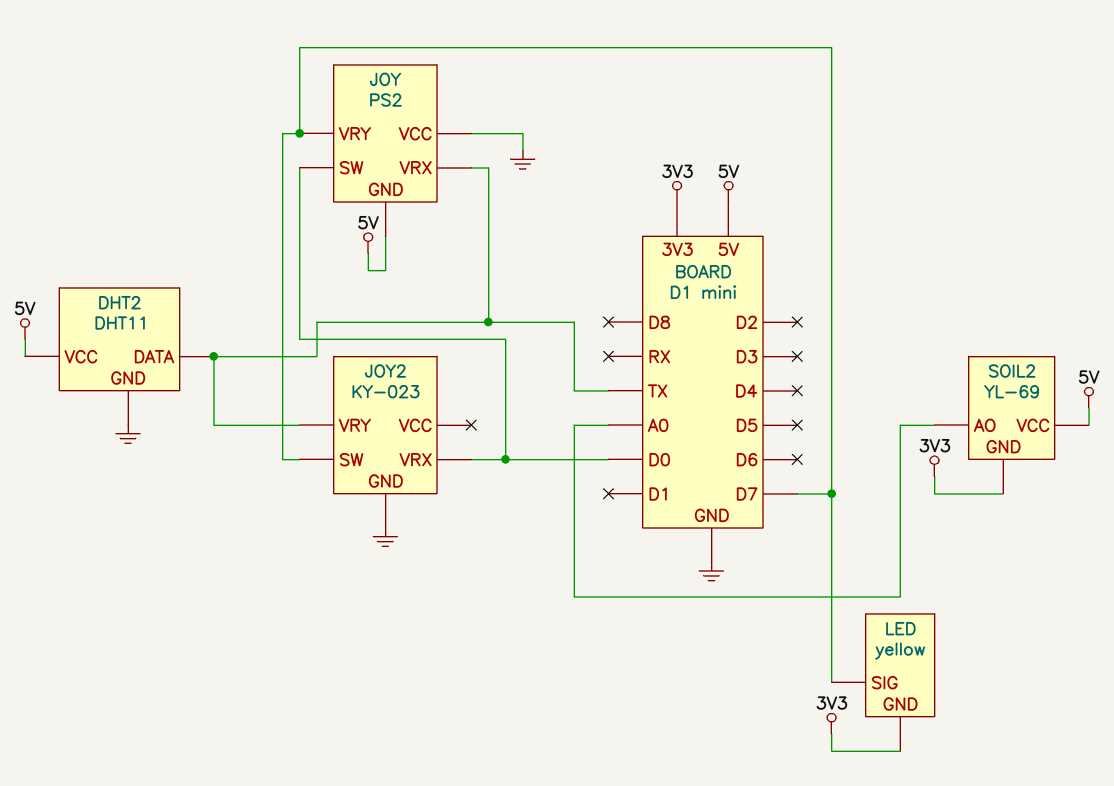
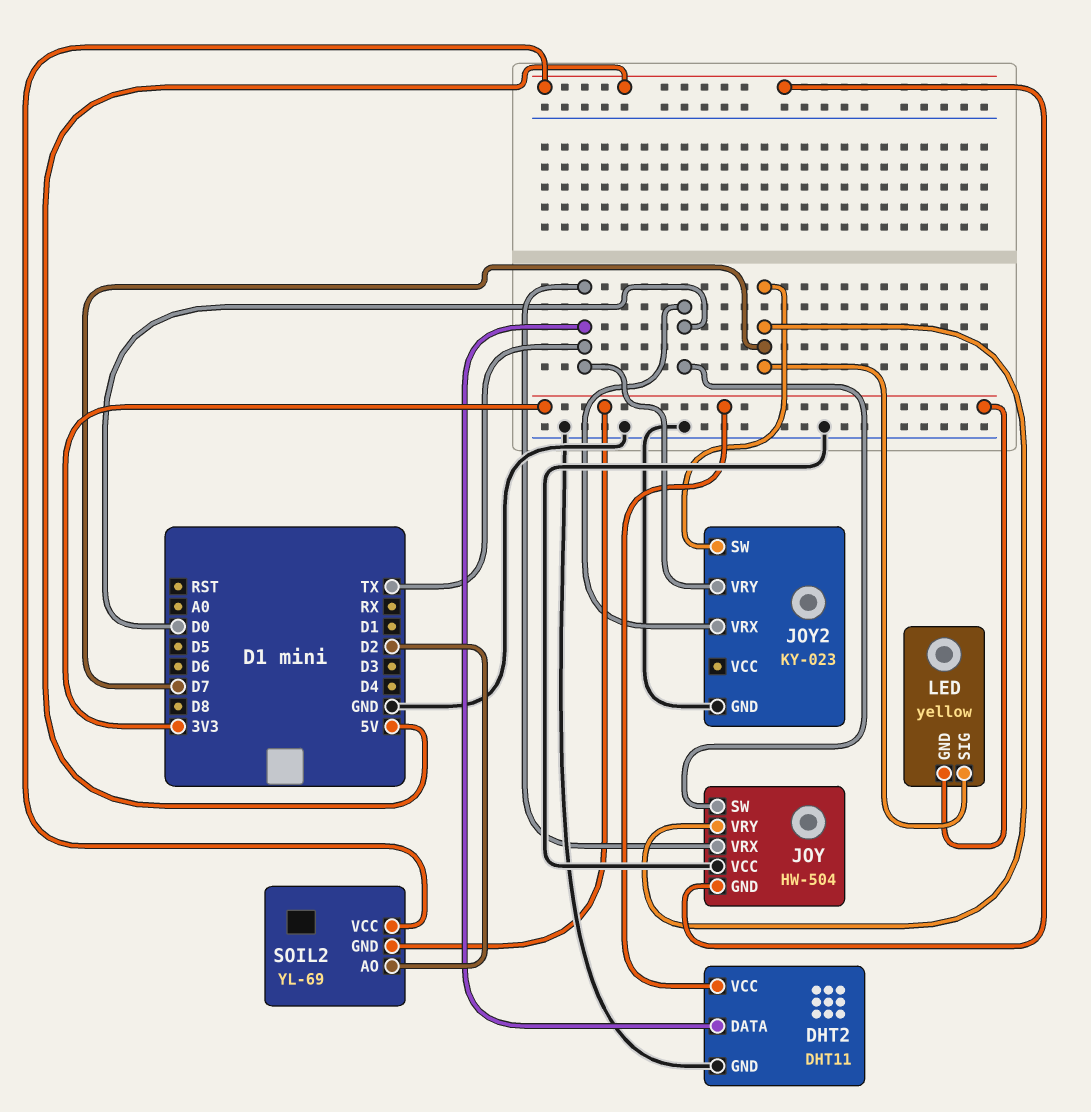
DHT2 pin VCC: 5V -> 3V3
JOY: PS2 -> HW-504
SOIL2 pin AO: A0 -> D2

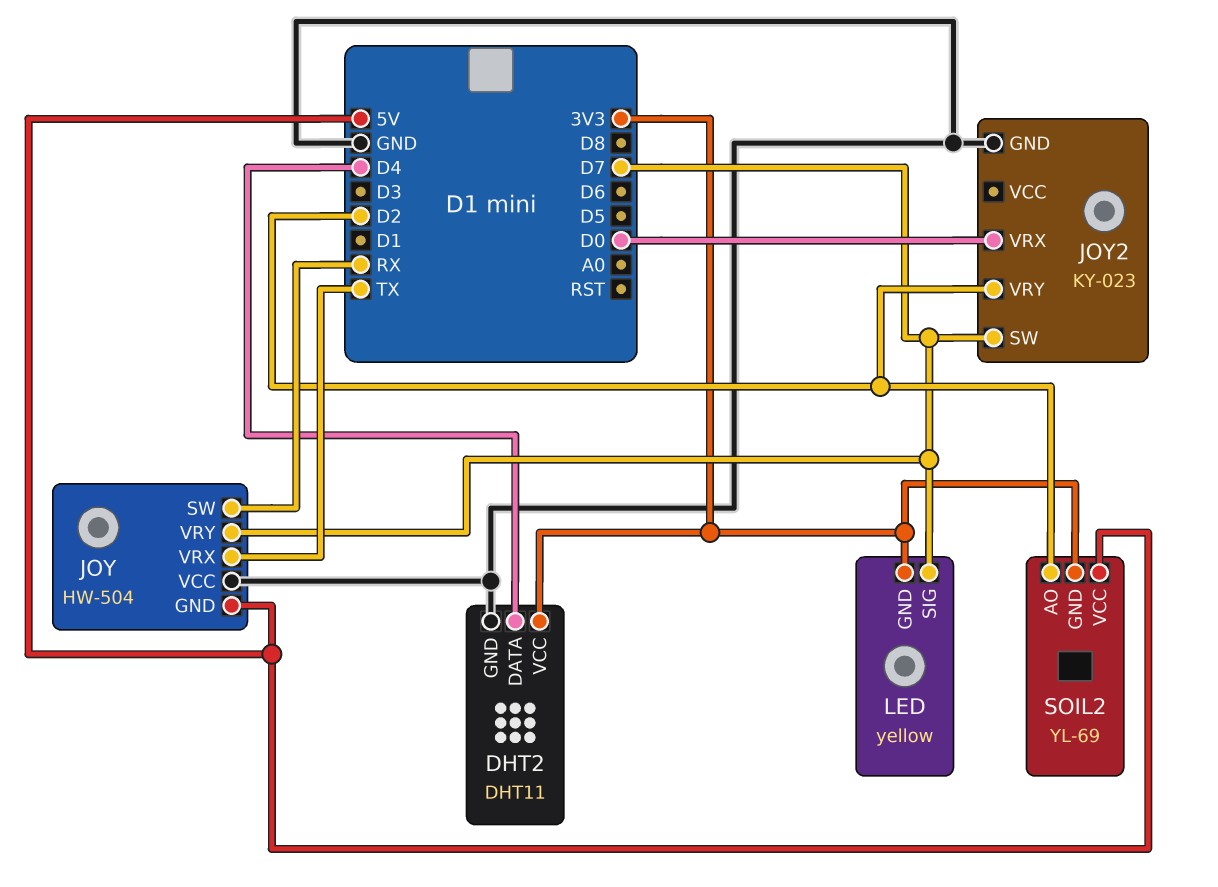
DHT2 pin DATA: TX -> D4
JOY pin SW: D0 -> RX
JOY2 pin VRY: TX -> D2

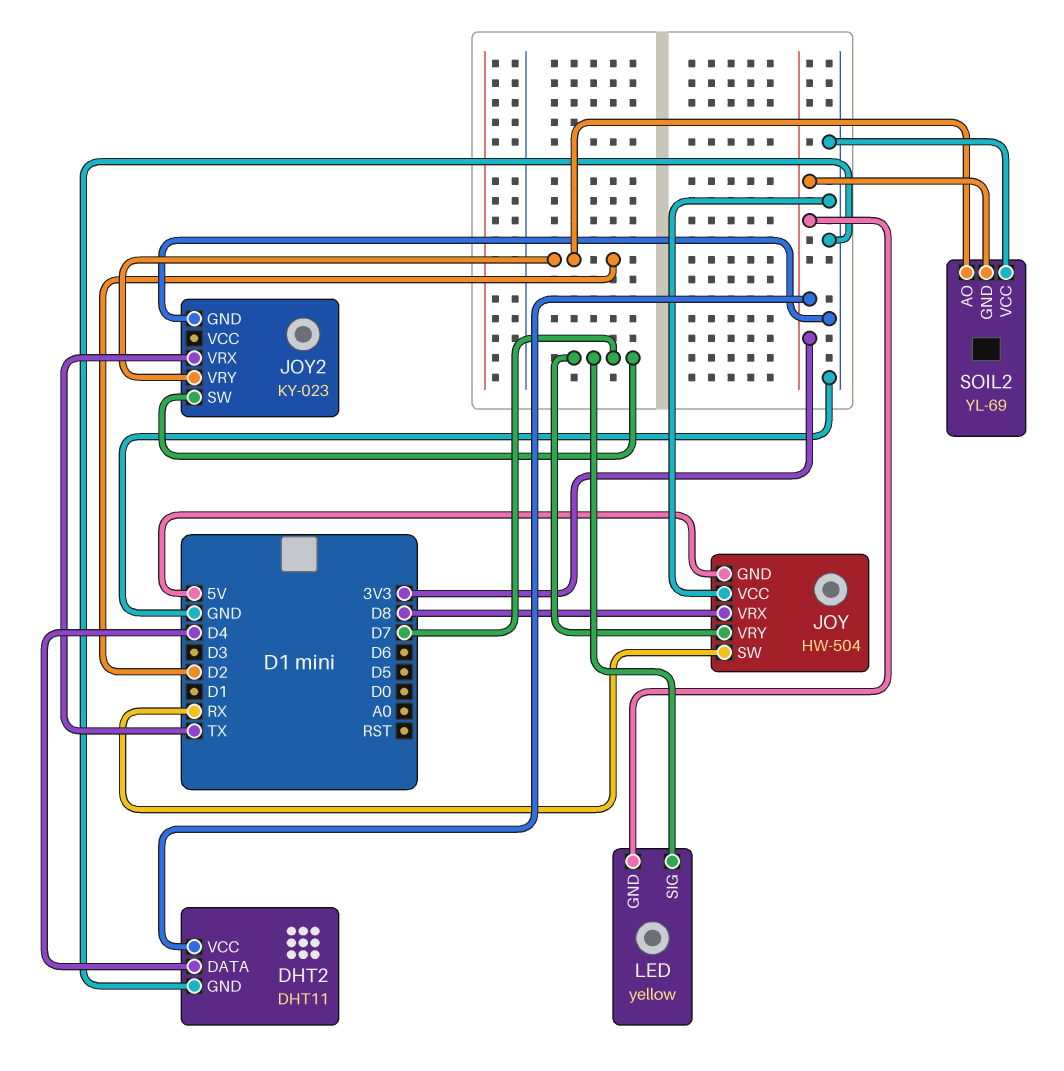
JOY pin VRX: TX -> D8
JOY2 pin VRX: D0 -> TX
SOIL2 pin VCC: 5V -> GND

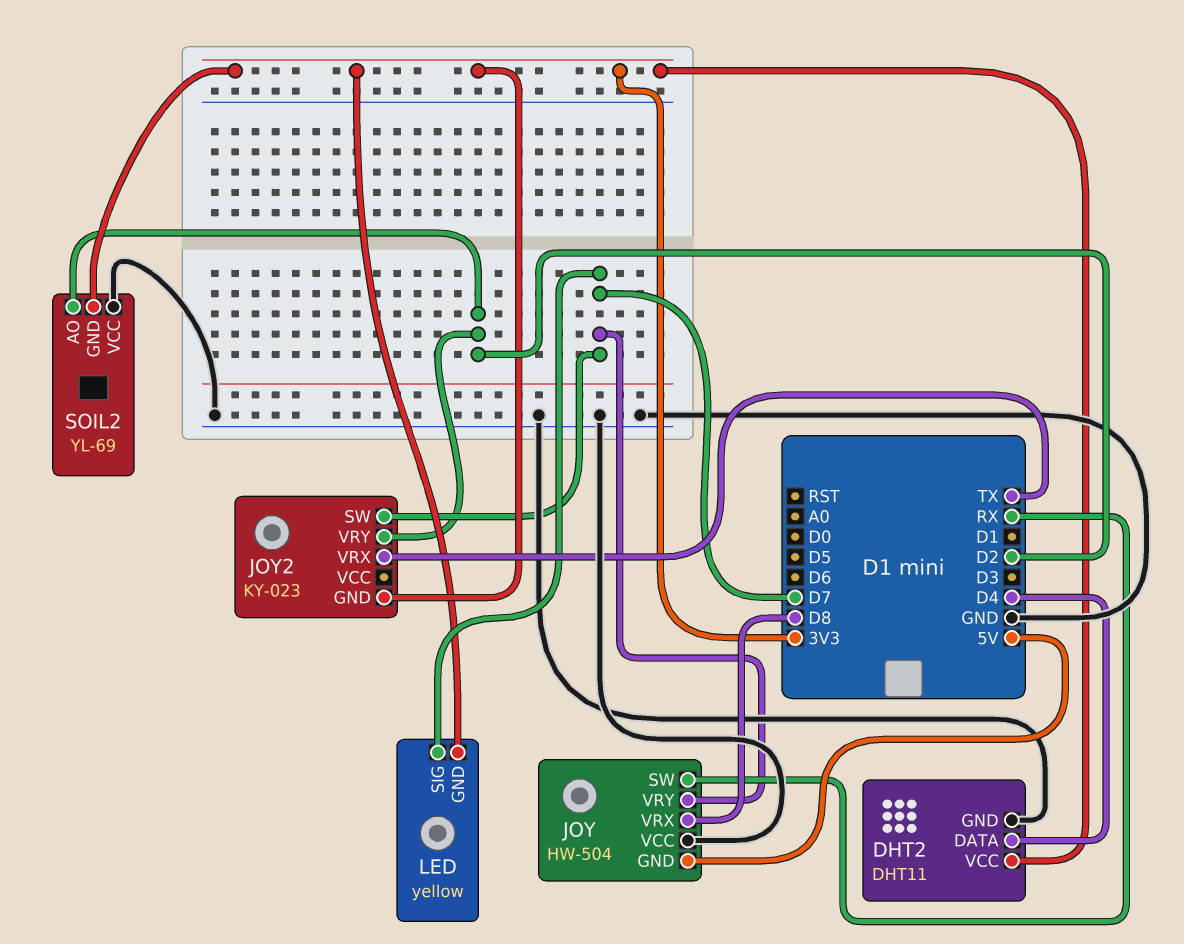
JOY2 pin GND: GND -> 3V3

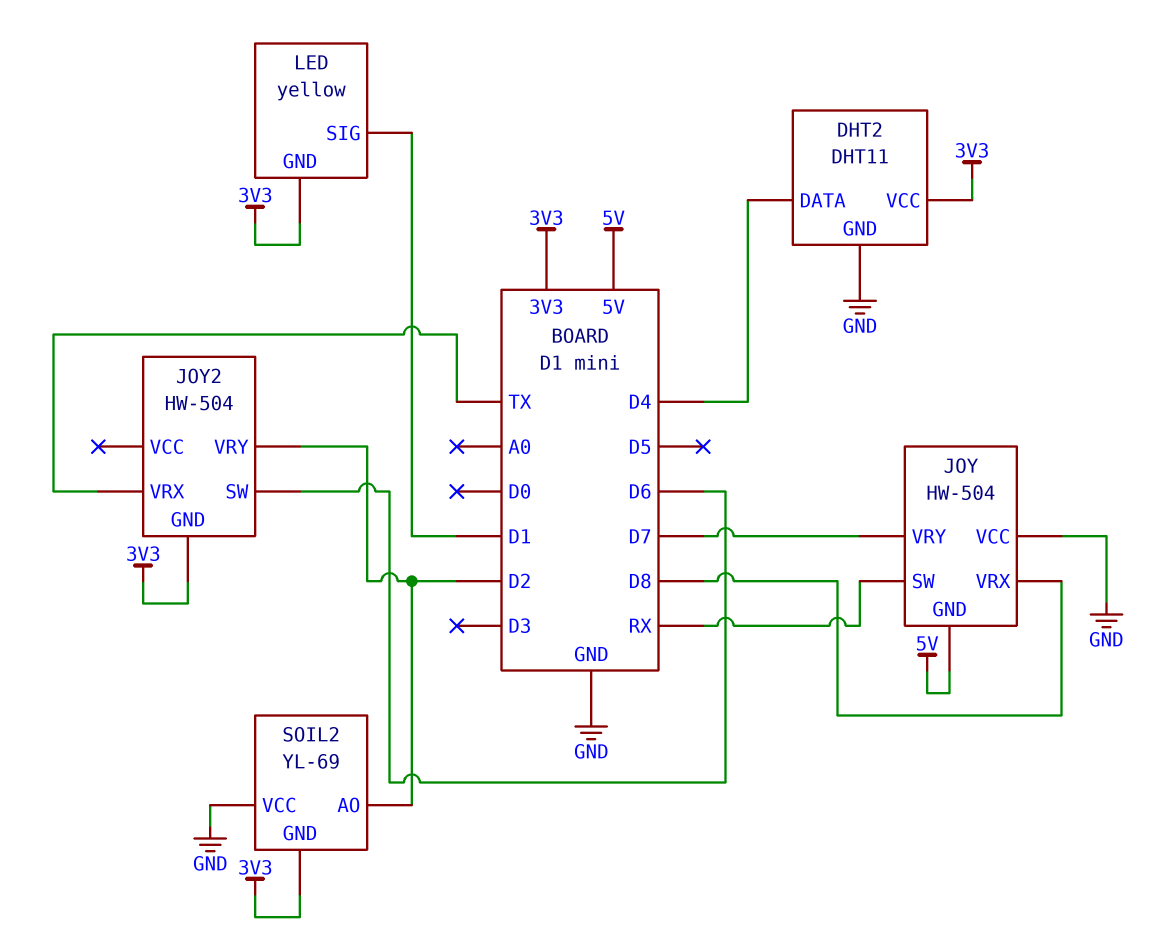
JOY2: KY-023 -> HW-504
JOY2 pin SW: D7 -> D6
LED pin SIG: D7 -> D1

